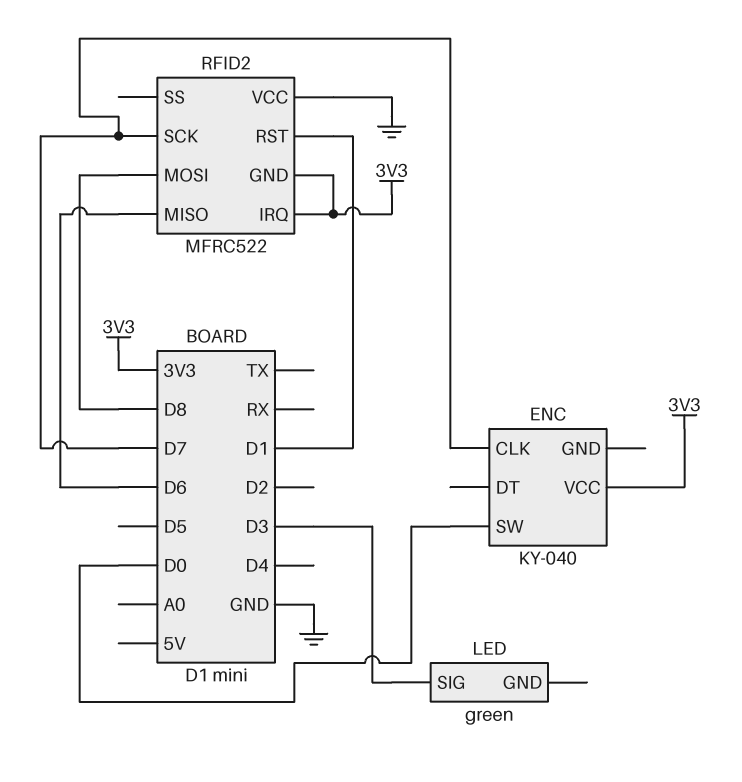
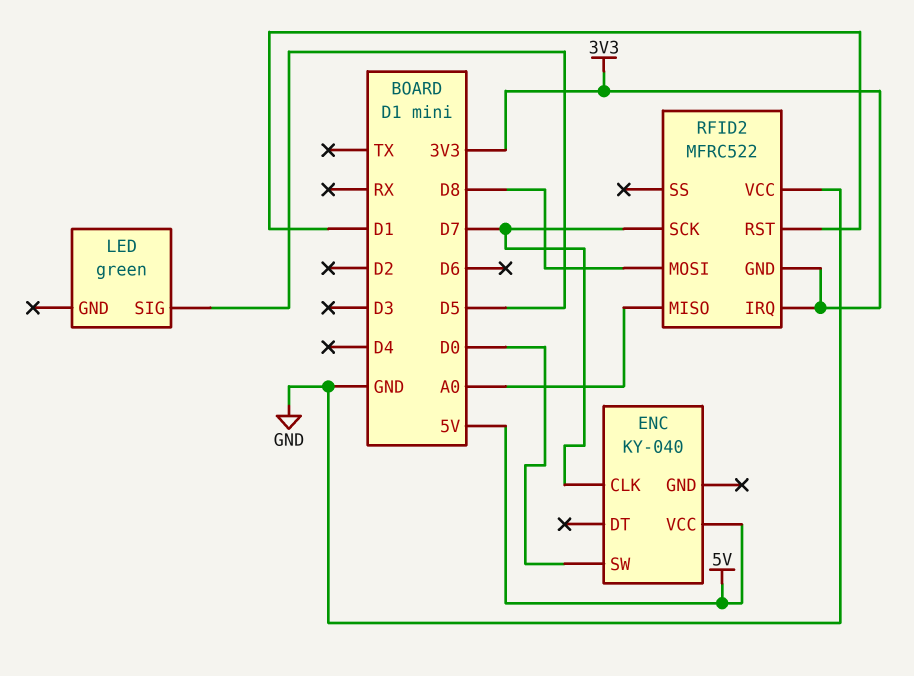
ENC pin VCC: 3V3 -> 5V
LED pin SIG: D3 -> D5
RFID2 pin MISO: D6 -> A0

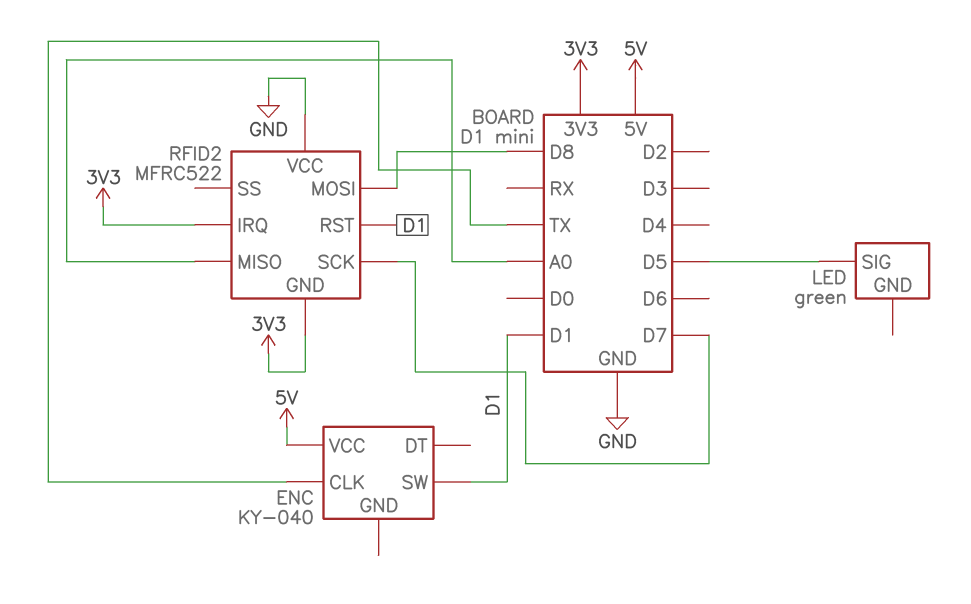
ENC pin CLK: D7 -> TX
ENC pin SW: D0 -> D1

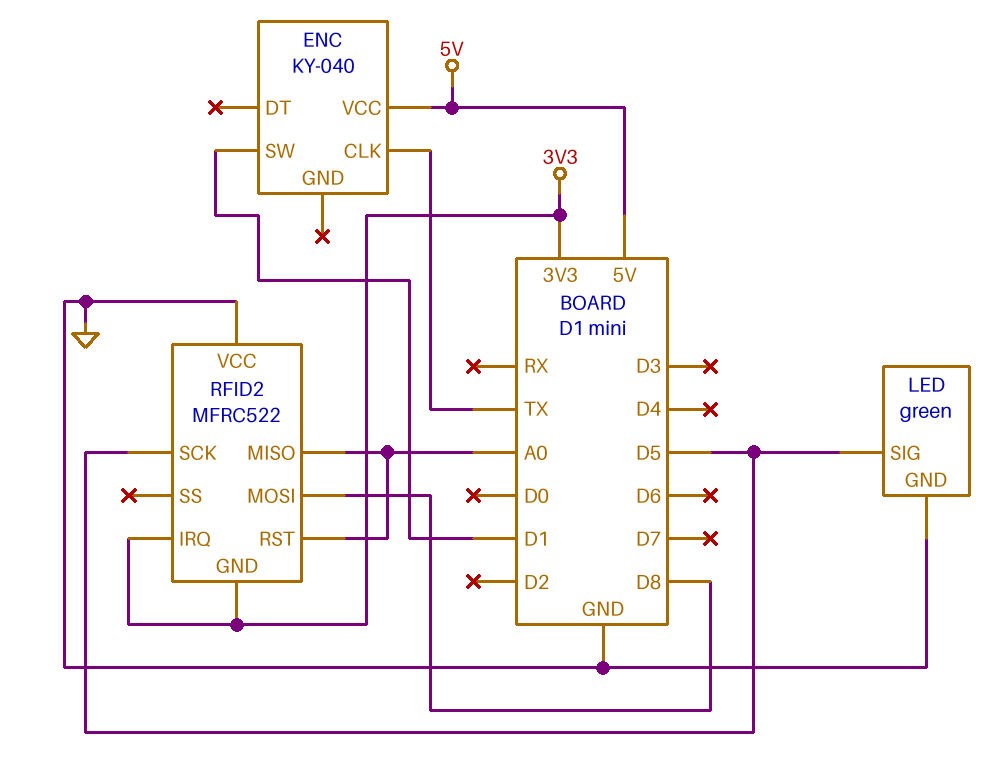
LED pin GND: none -> GND
RFID2 pin RST: D1 -> A0
RFID2 pin SCK: D7 -> D5

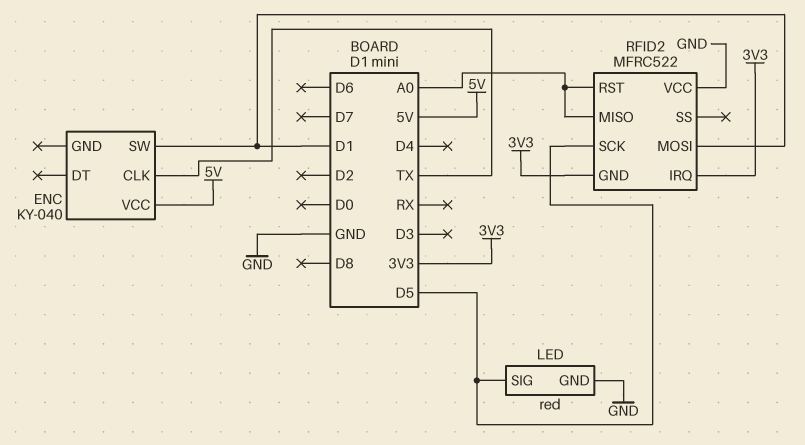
LED: green -> red
RFID2 pin MOSI: D8 -> D1

